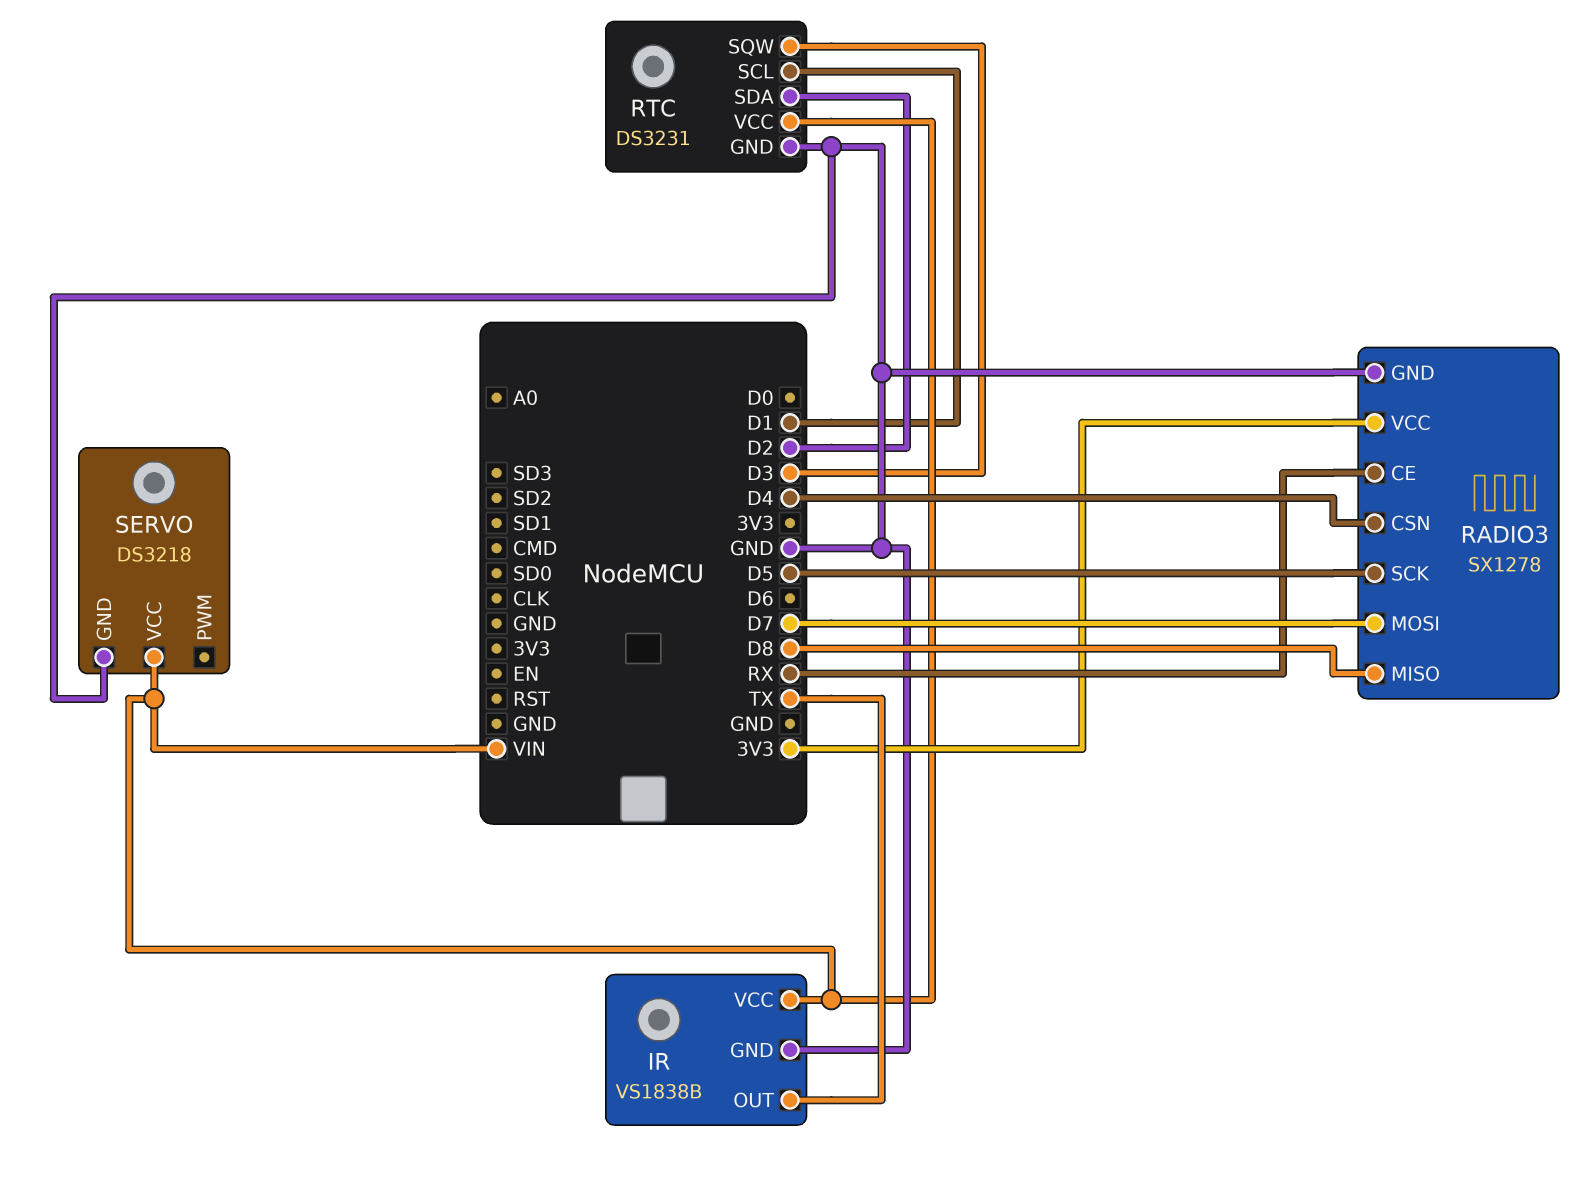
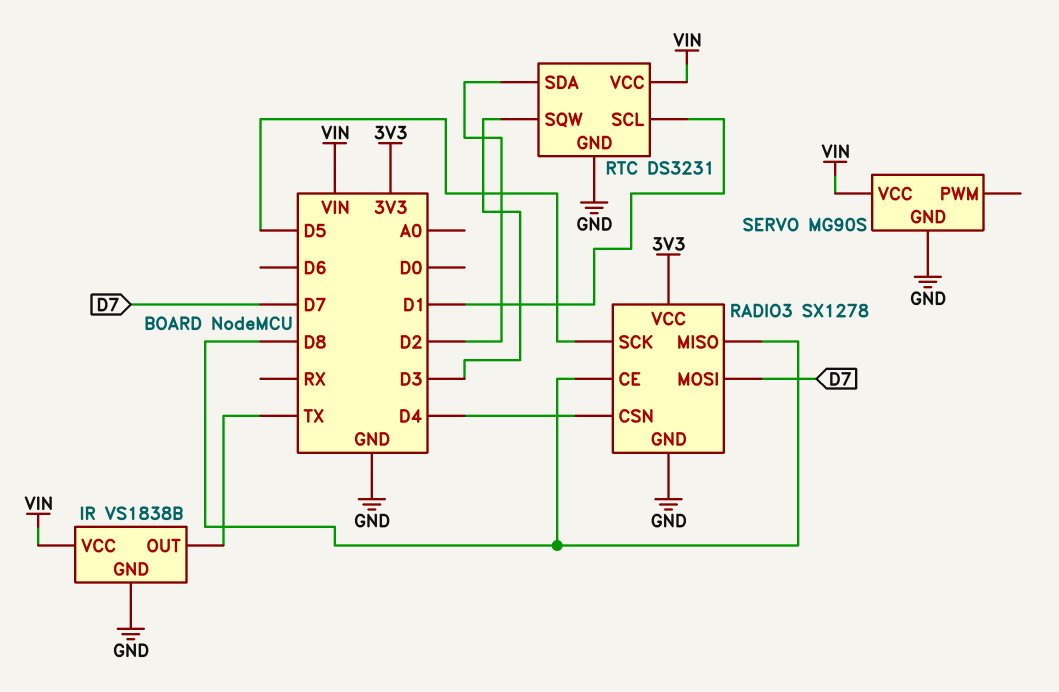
RADIO3 pin CE: RX -> D8
SERVO: DS3218 -> MG90S

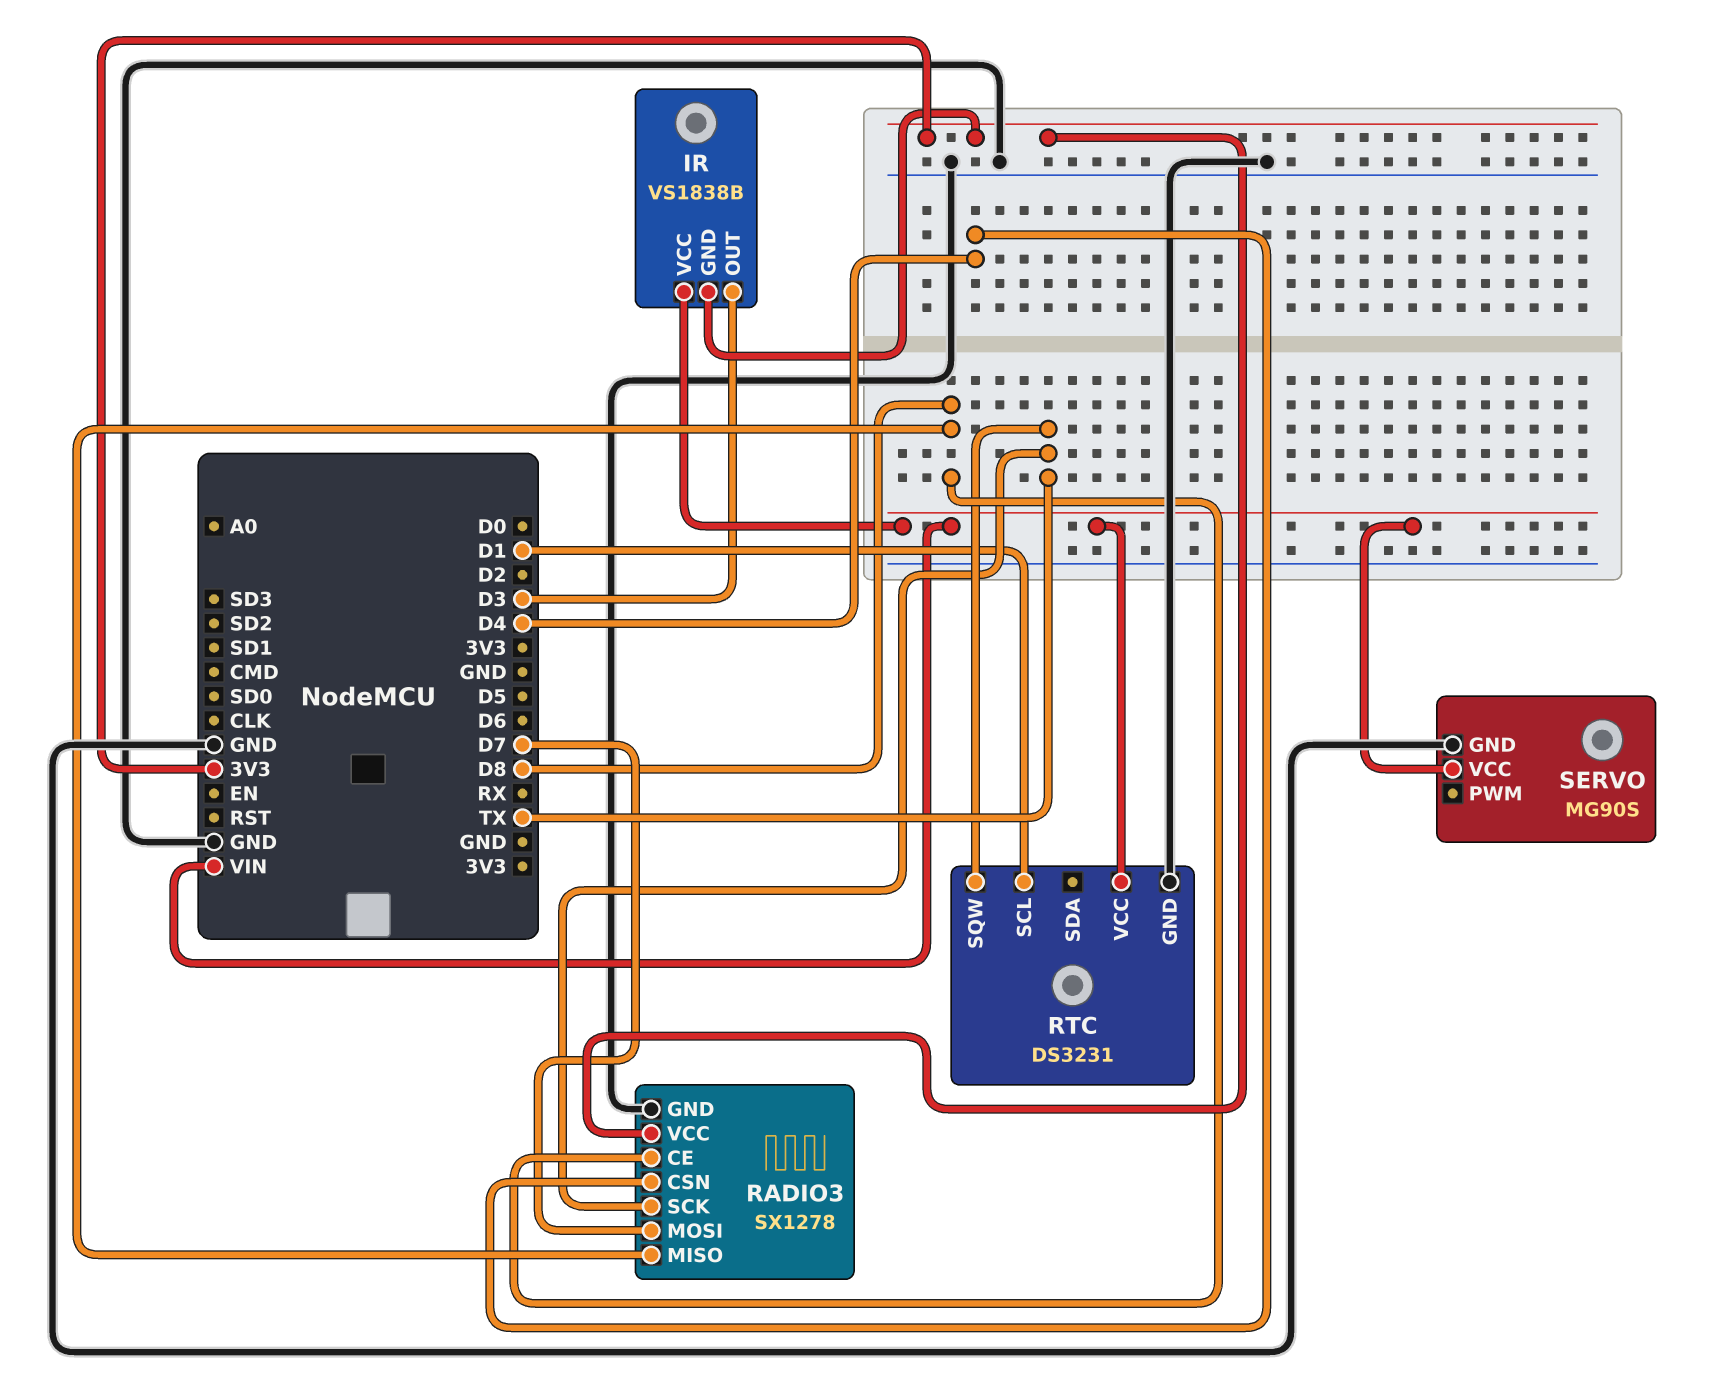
IR pin GND: GND -> 3V3
IR pin OUT: TX -> D3
RADIO3 pin SCK: D5 -> TX
RTC pin SDA: D2 -> none
RTC pin SQW: D3 -> TX

